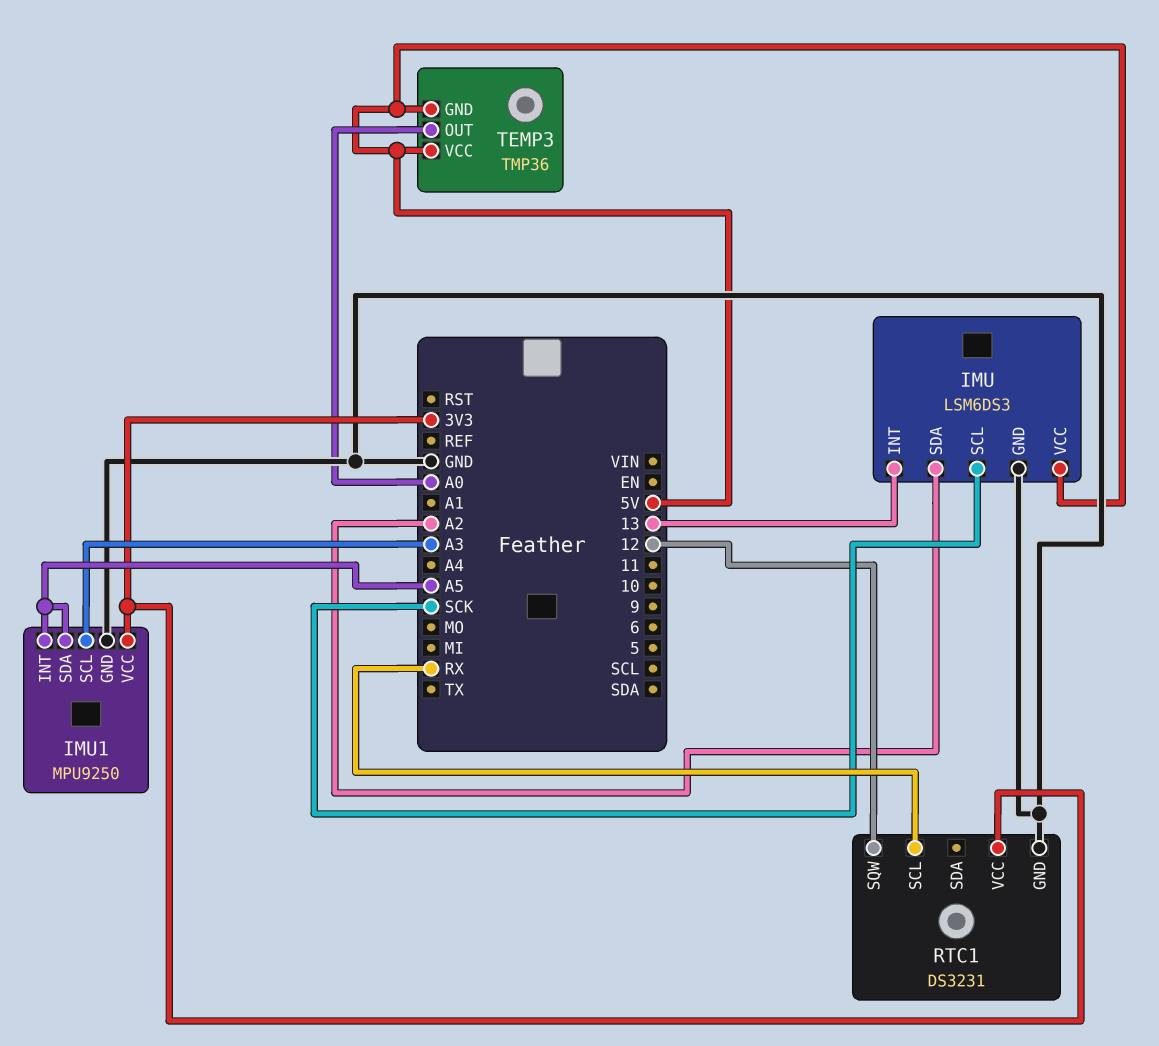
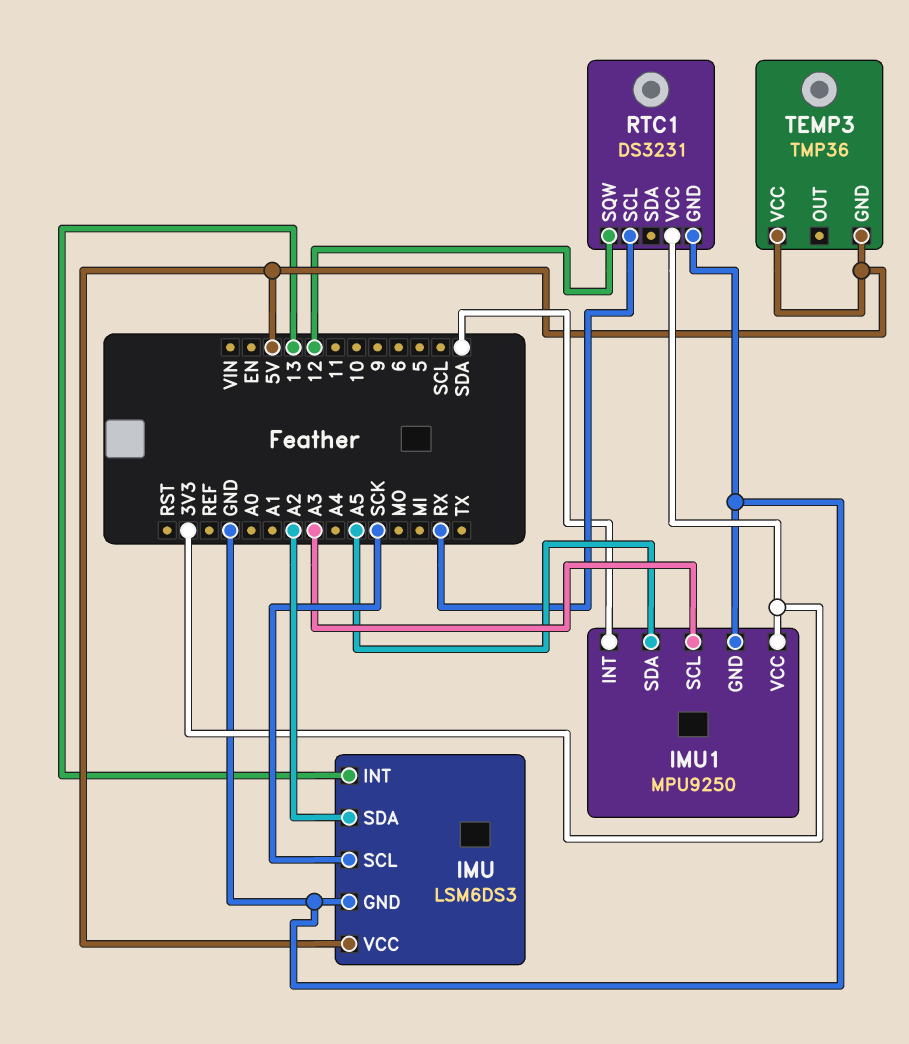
IMU1 pin INT: A5 -> SDA
TEMP3 pin OUT: A0 -> none

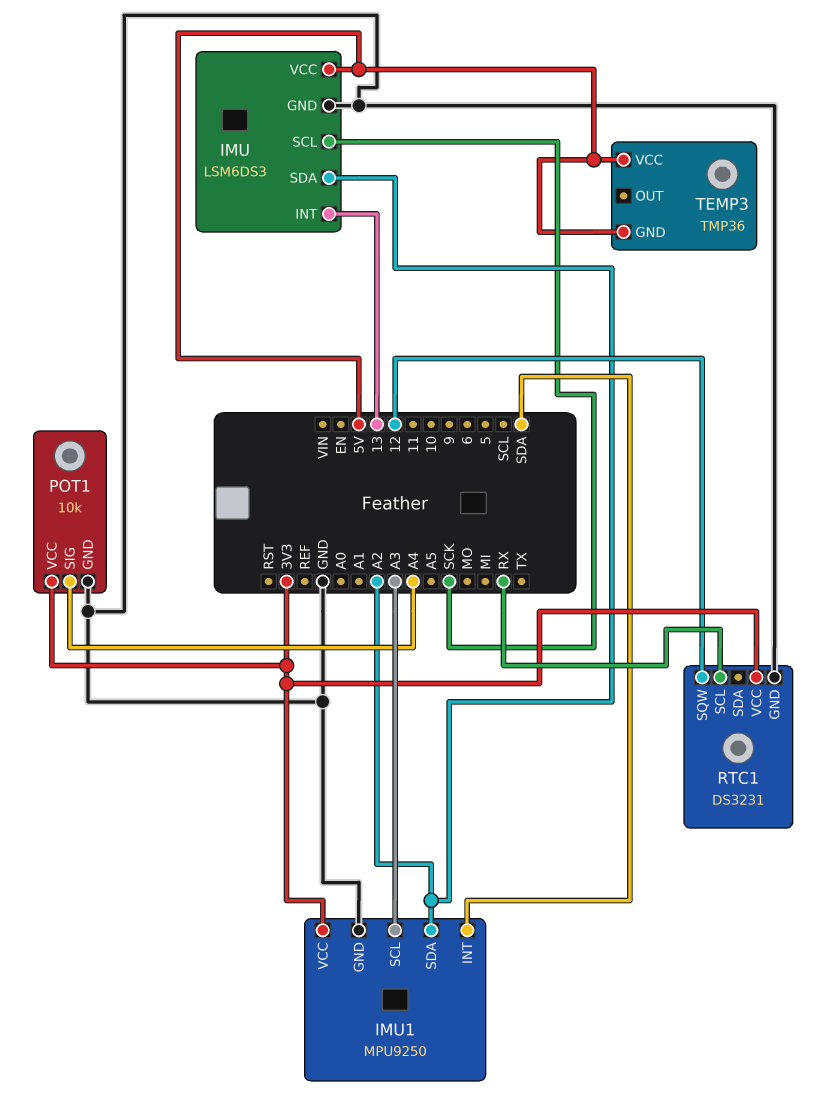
IMU1 pin SDA: A5 -> A2
POT1: none -> 10k
POT1 pin GND: none -> GND
POT1 pin SIG: none -> A4
POT1 pin VCC: none -> 3V3

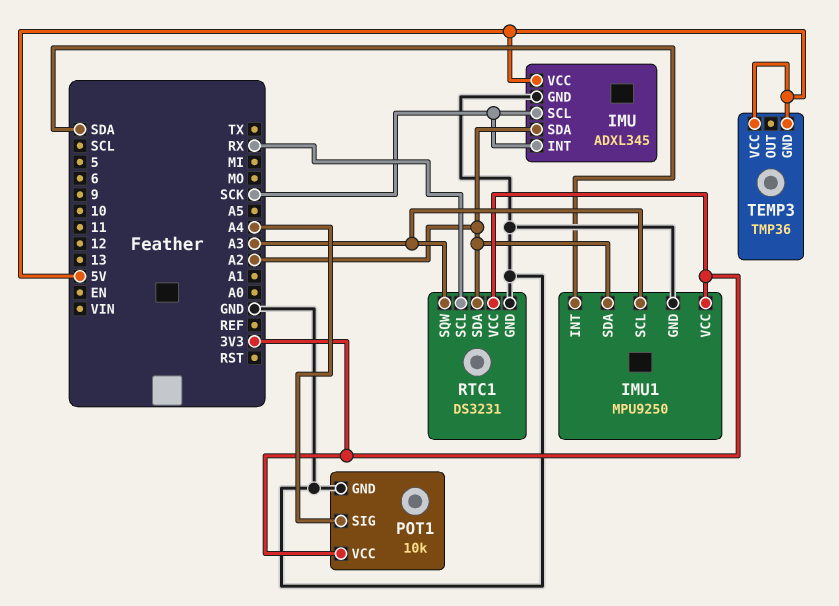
IMU: LSM6DS3 -> ADXL345
IMU pin INT: 13 -> SCK
RTC1 pin SDA: none -> A2
RTC1 pin SQW: 12 -> A3

